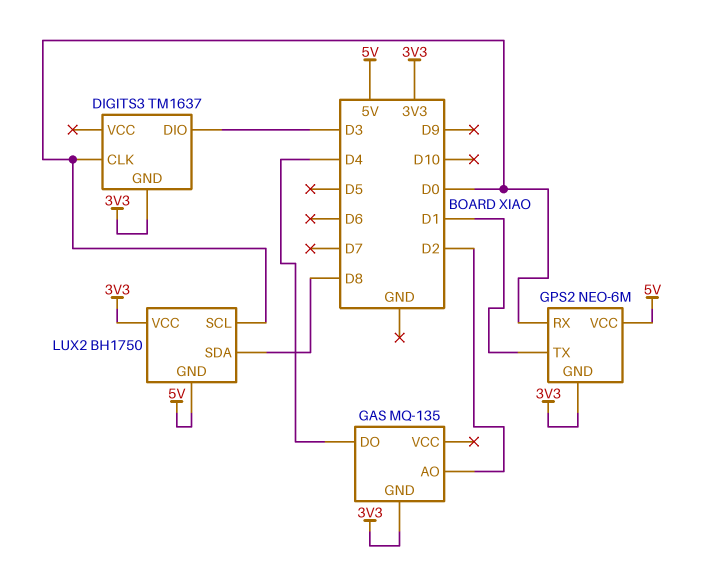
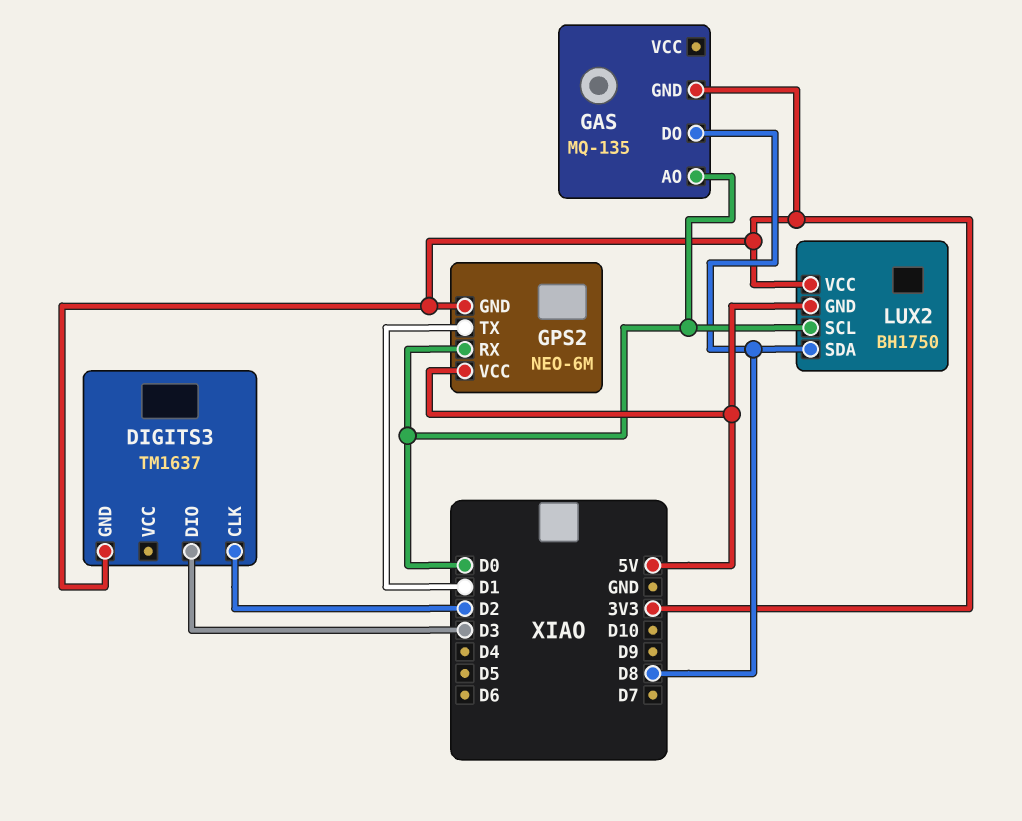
DIGITS3 pin CLK: D0 -> D2
GAS pin AO: D2 -> D0
GAS pin DO: D4 -> D8

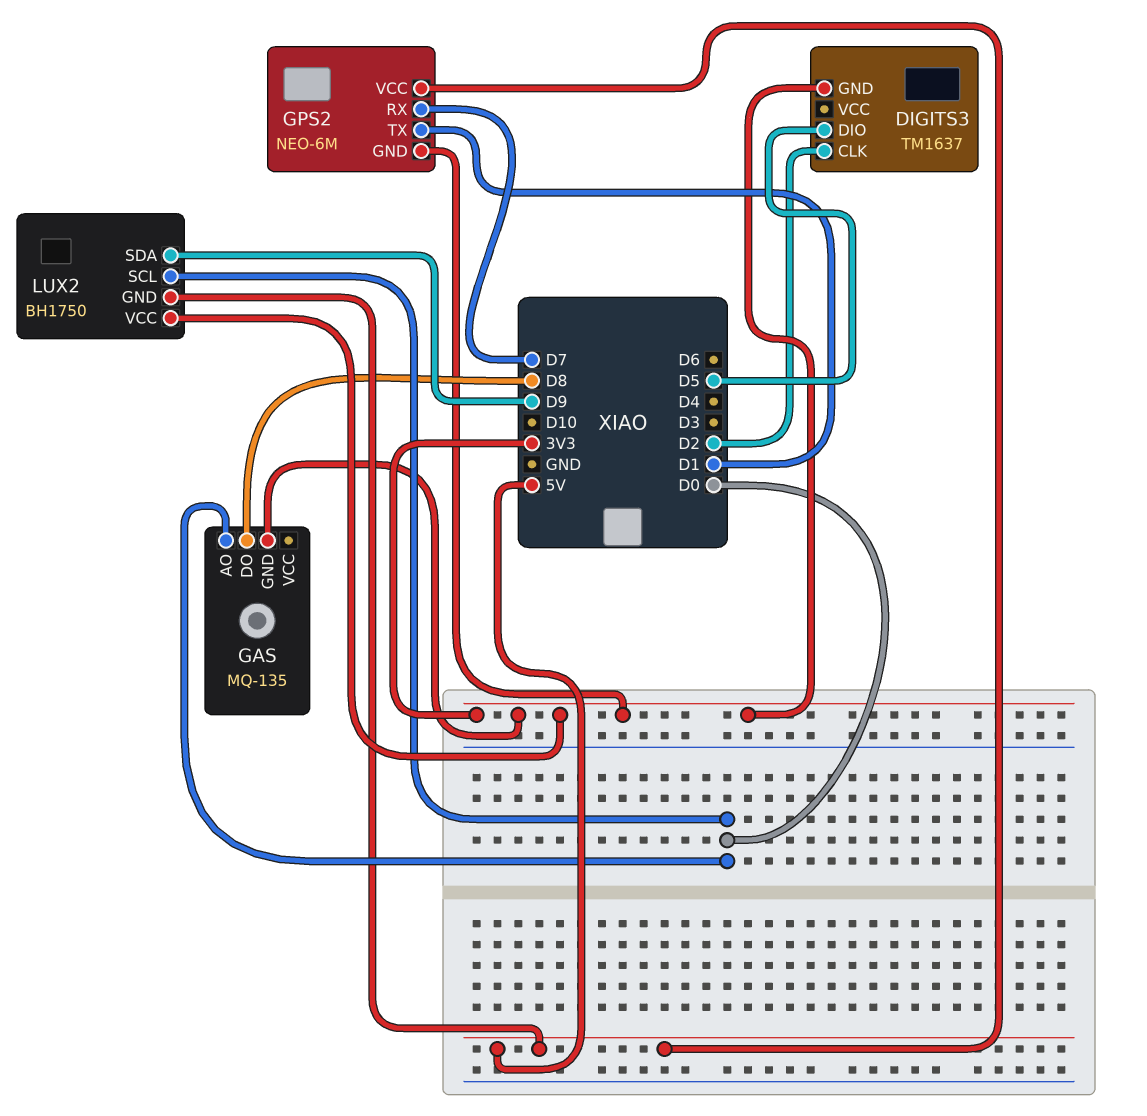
DIGITS3 pin DIO: D3 -> D5
GPS2 pin RX: D0 -> D7
LUX2 pin SDA: D8 -> D9

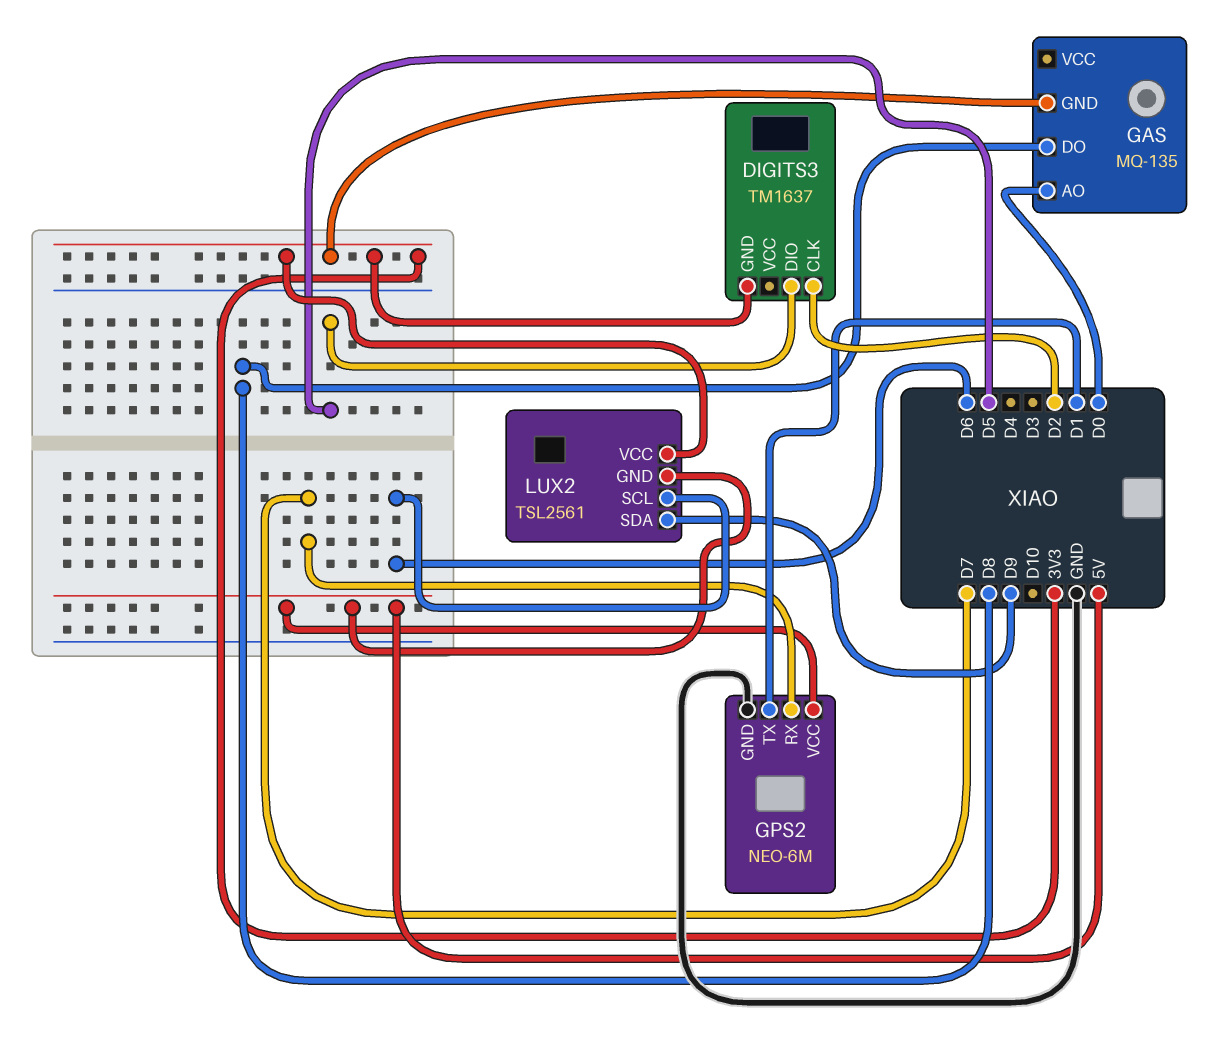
GPS2 pin GND: 3V3 -> GND
LUX2: BH1750 -> TSL2561
LUX2 pin SCL: D0 -> D6

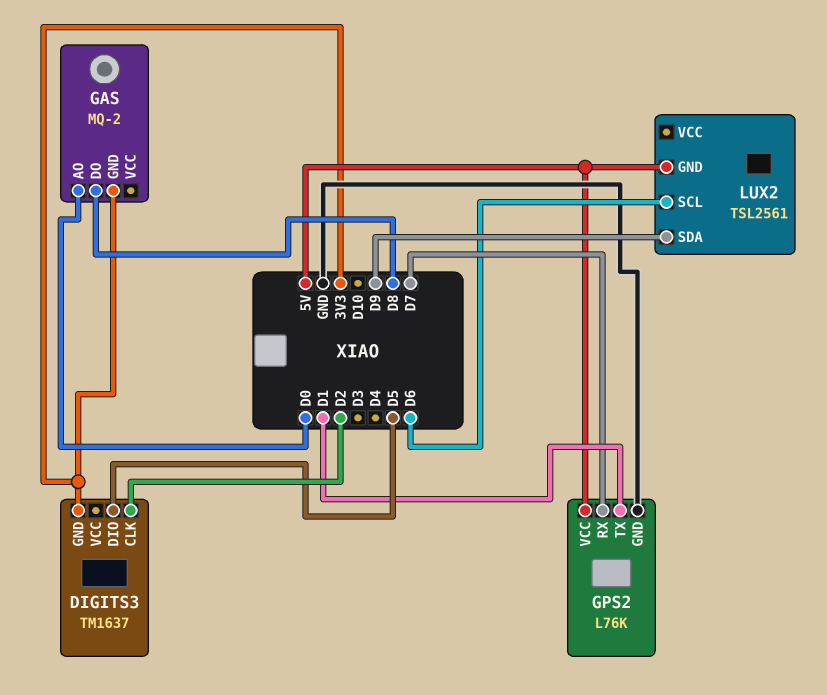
GAS: MQ-135 -> MQ-2
GPS2: NEO-6M -> L76K
LUX2 pin VCC: 3V3 -> none

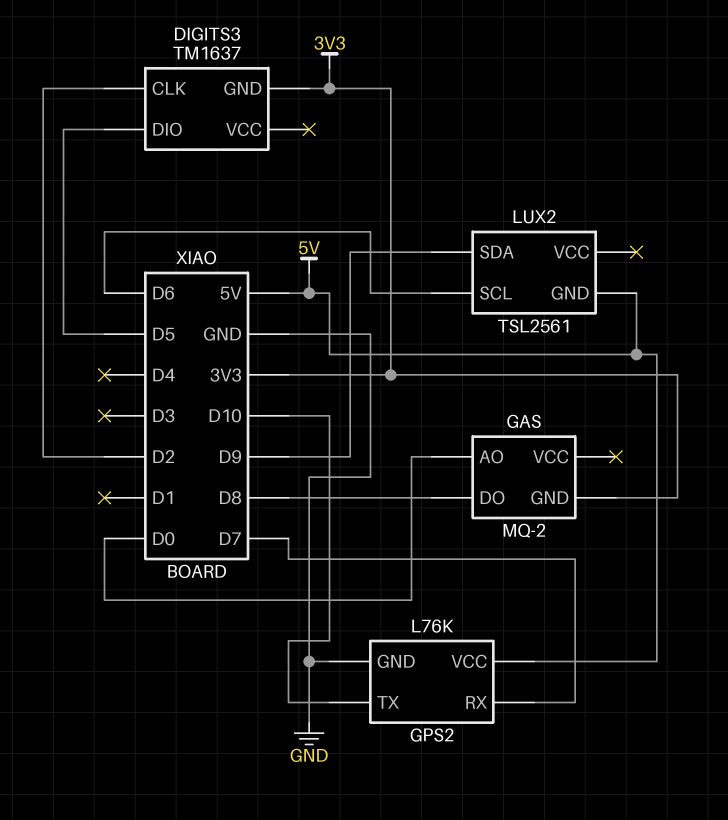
GPS2 pin TX: D1 -> D10

